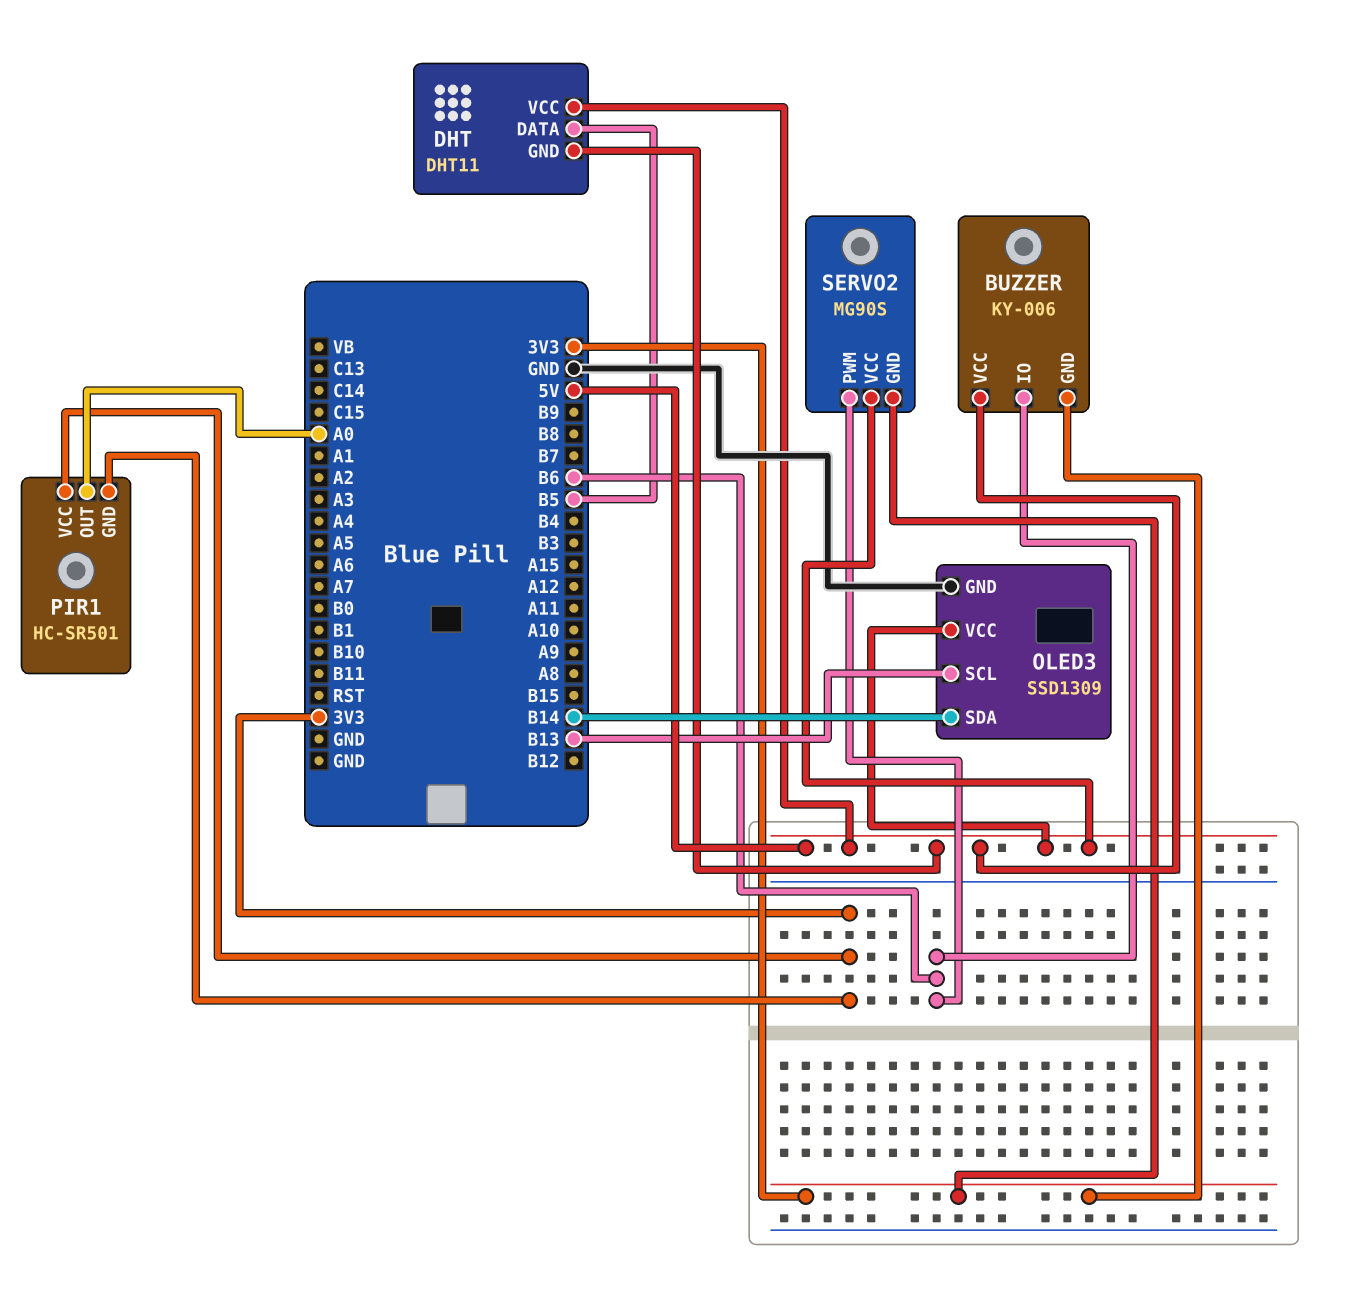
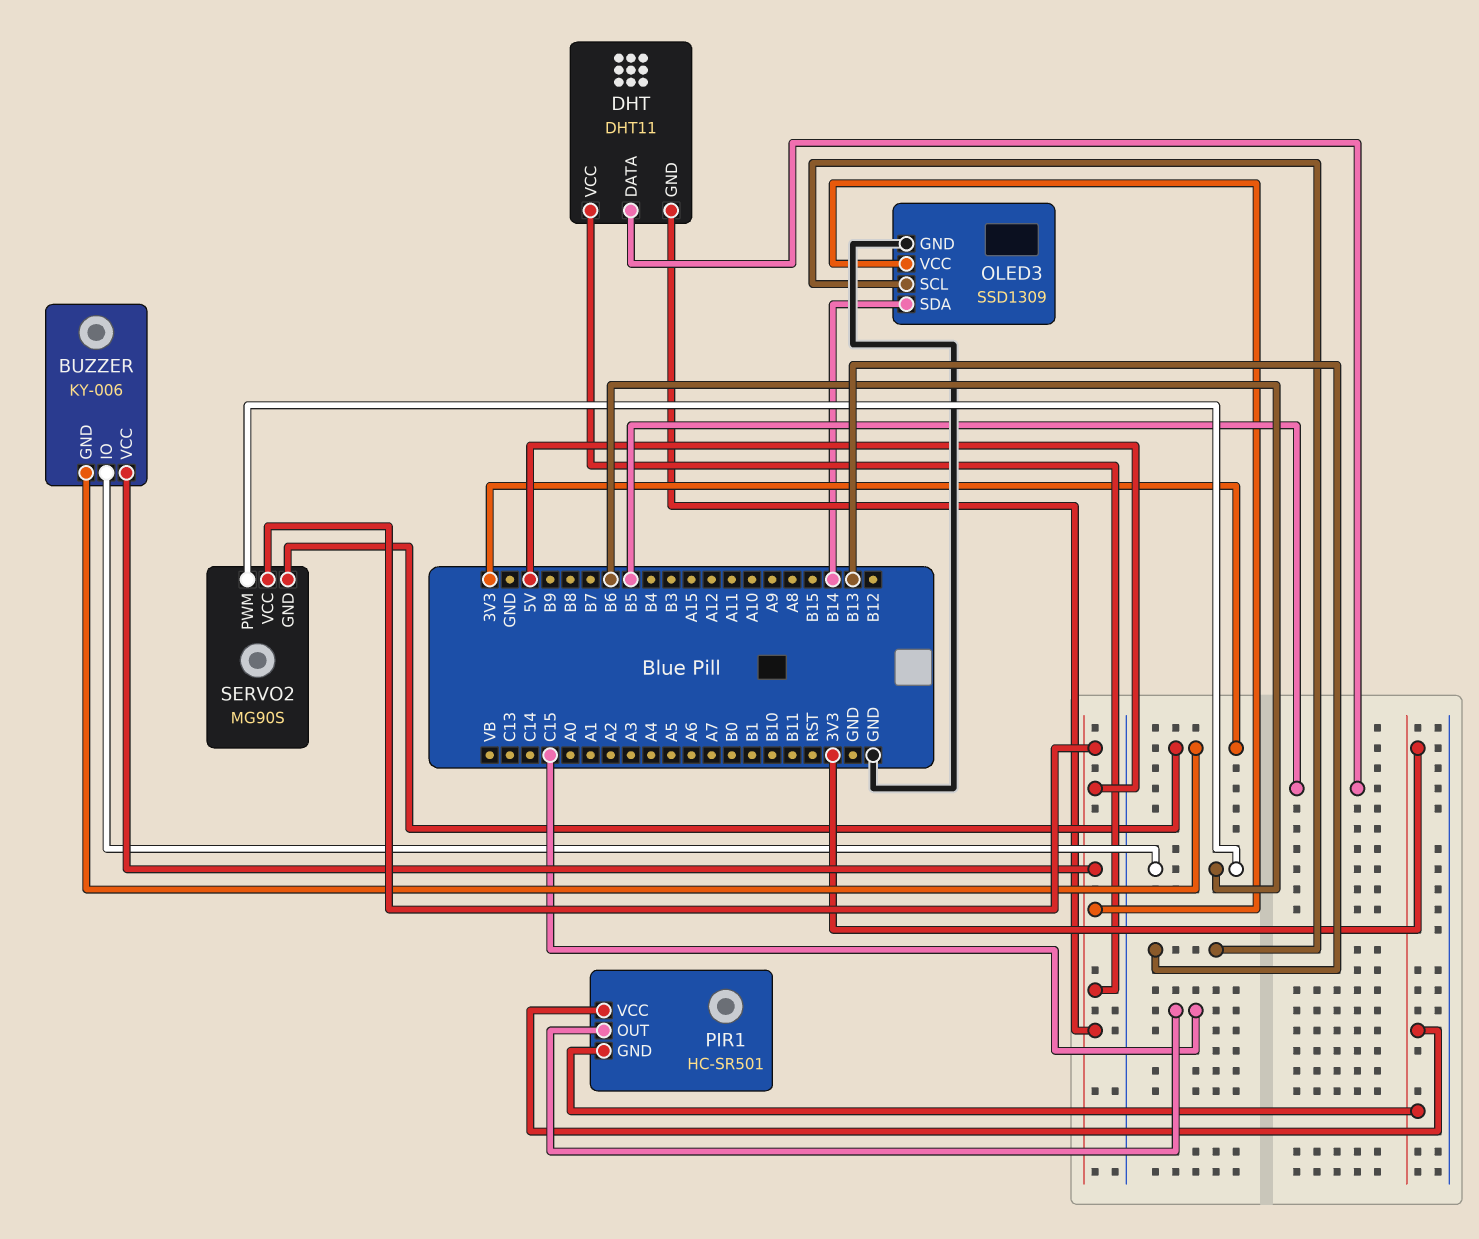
PIR1 pin OUT: A0 -> C15

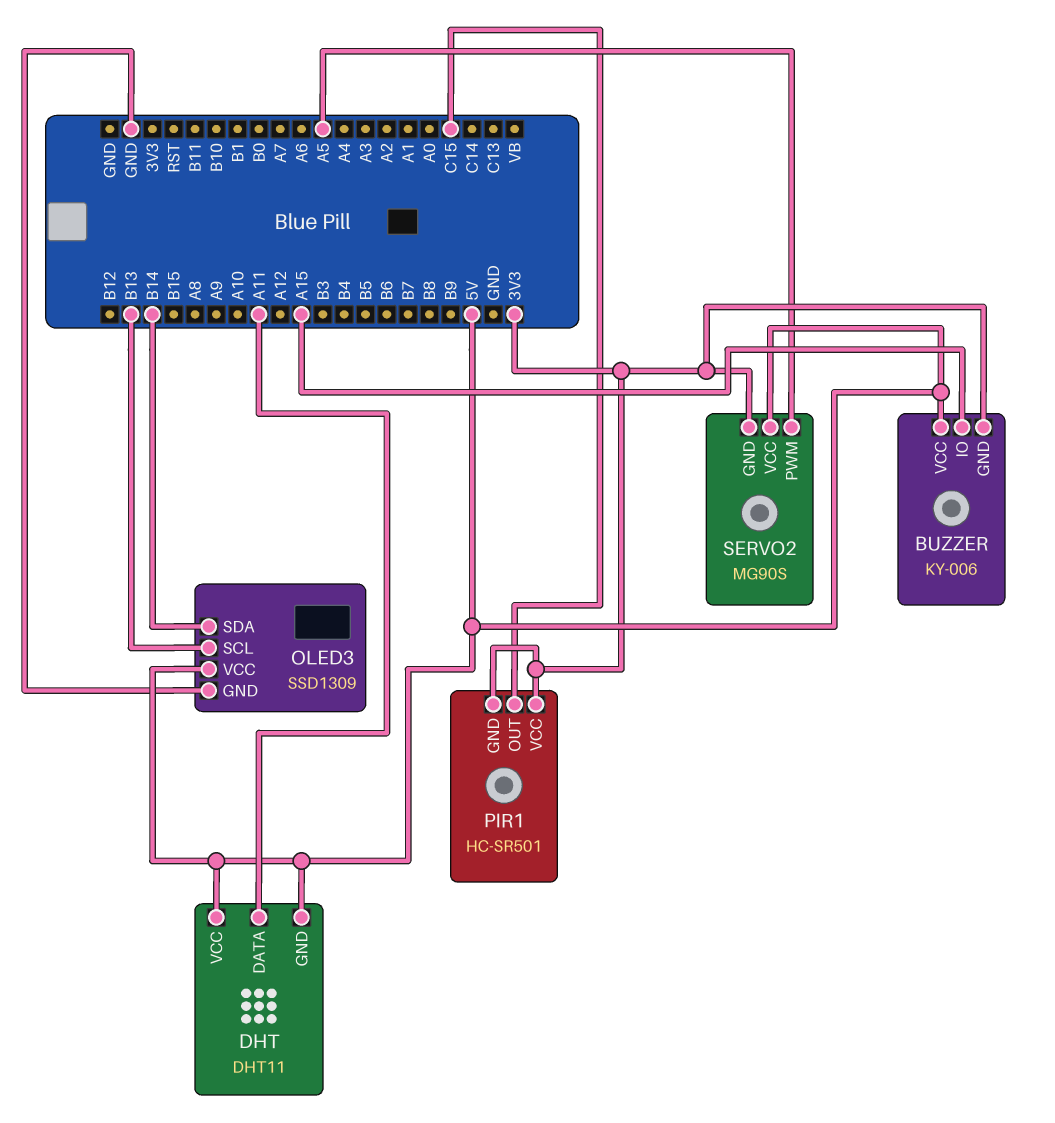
BUZZER pin IO: B6 -> A15
DHT pin DATA: B5 -> A11
SERVO2 pin PWM: B6 -> A5

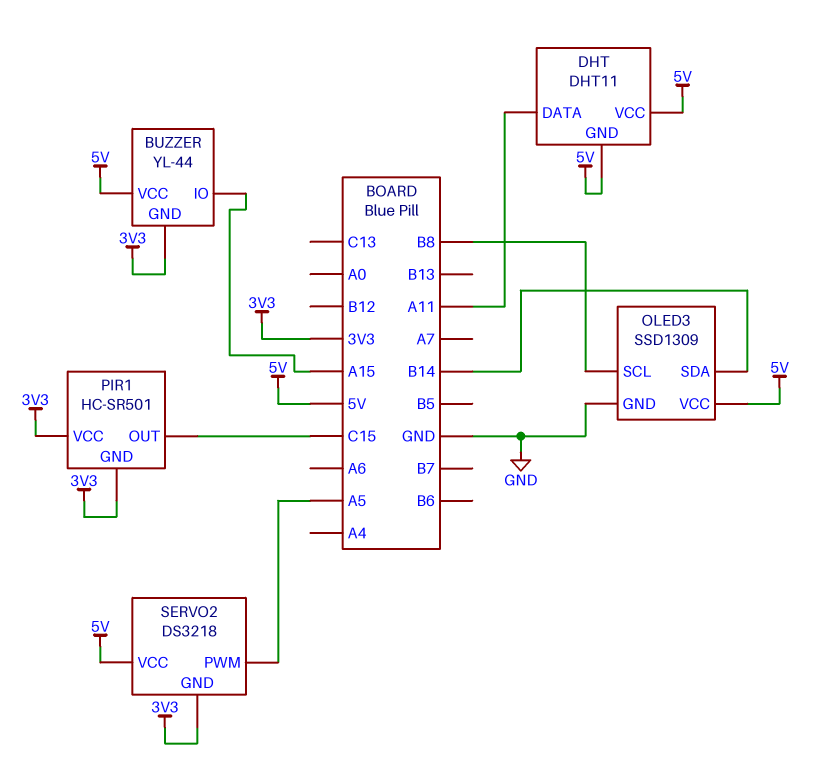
BUZZER: KY-006 -> YL-44
OLED3 pin SCL: B13 -> B8
SERVO2: MG90S -> DS3218

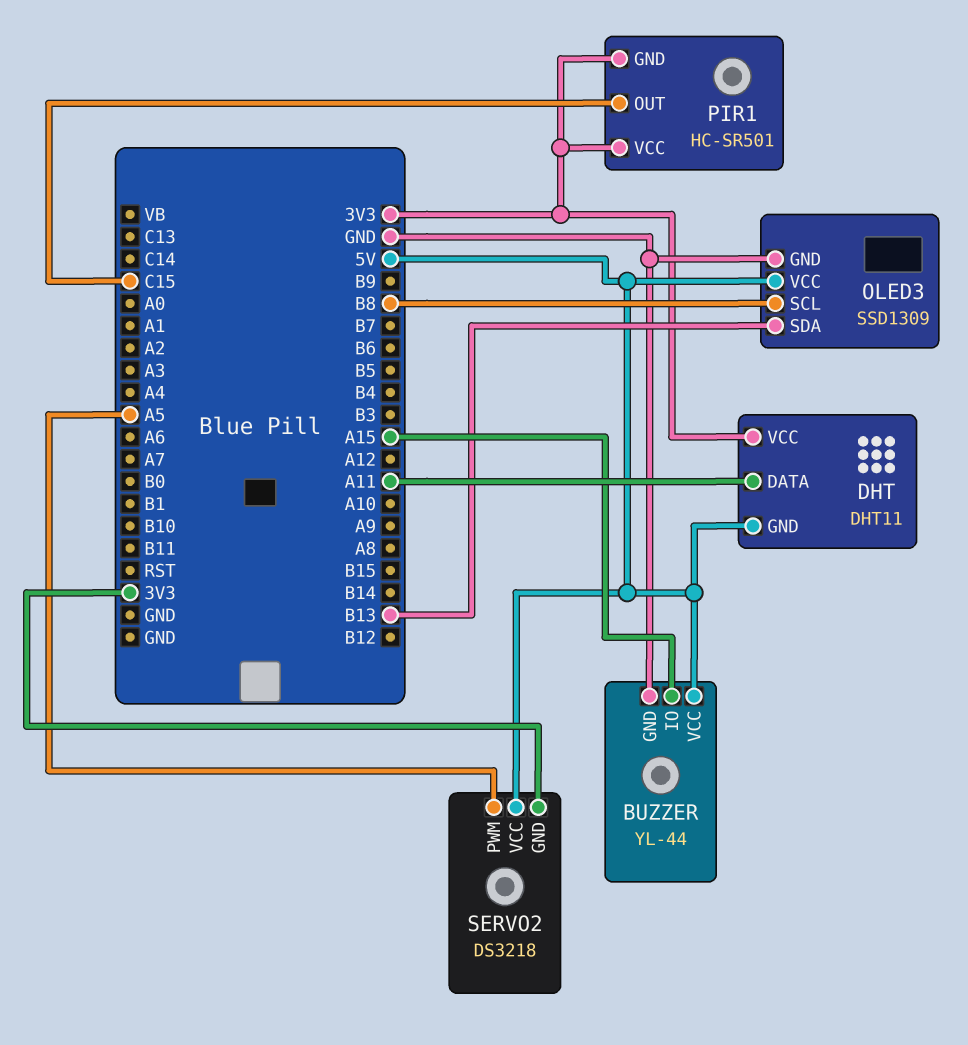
BUZZER pin GND: 3V3 -> GND
DHT pin VCC: 5V -> 3V3
OLED3 pin SDA: B14 -> B13

